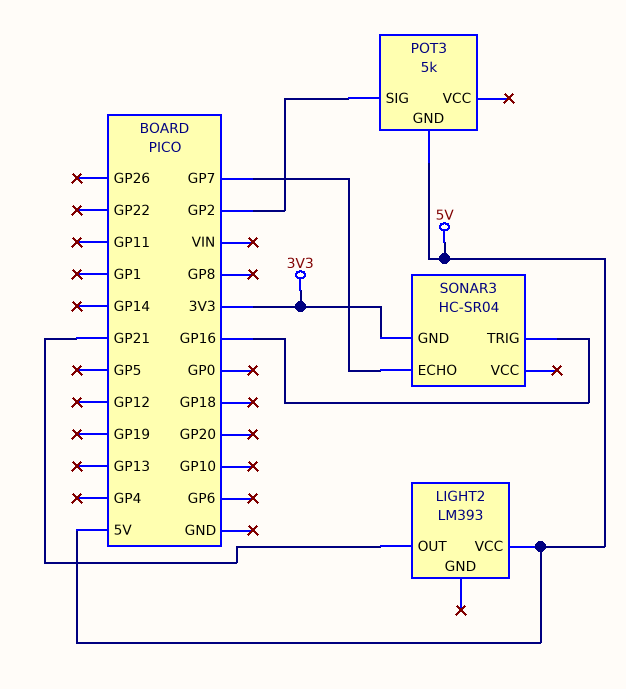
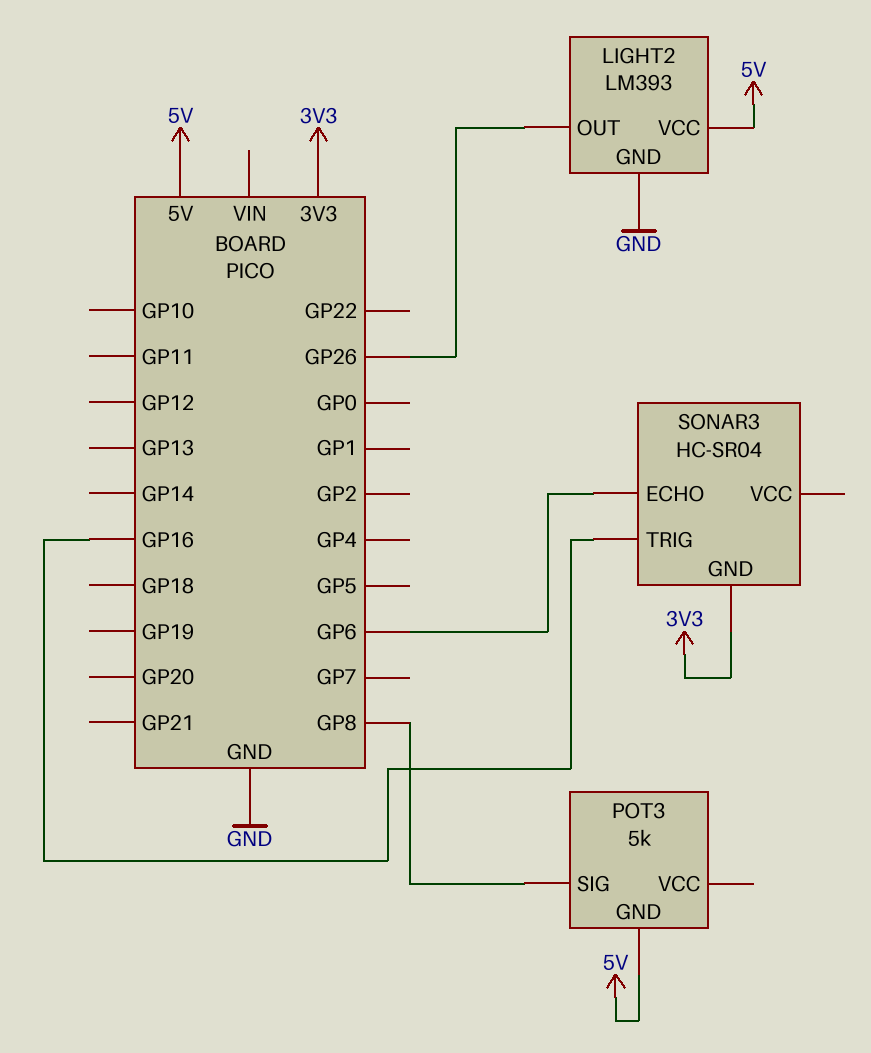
LIGHT2 pin GND: none -> GND
LIGHT2 pin OUT: GP21 -> GP26
POT3 pin SIG: GP2 -> GP8
SONAR3 pin ECHO: GP7 -> GP6

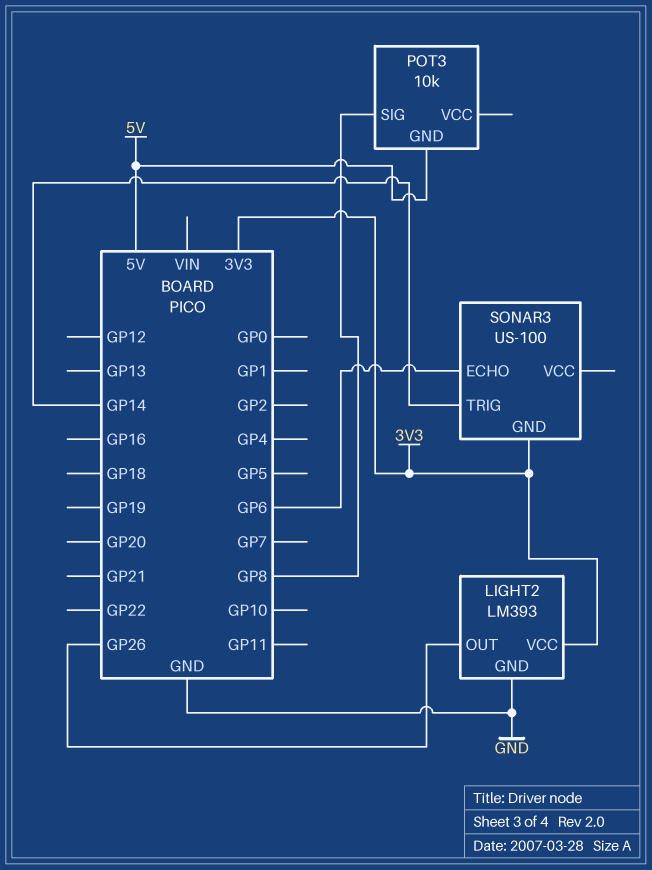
LIGHT2 pin VCC: 5V -> 3V3
POT3: 5k -> 10k
SONAR3: HC-SR04 -> US-100
SONAR3 pin TRIG: GP16 -> GP14

